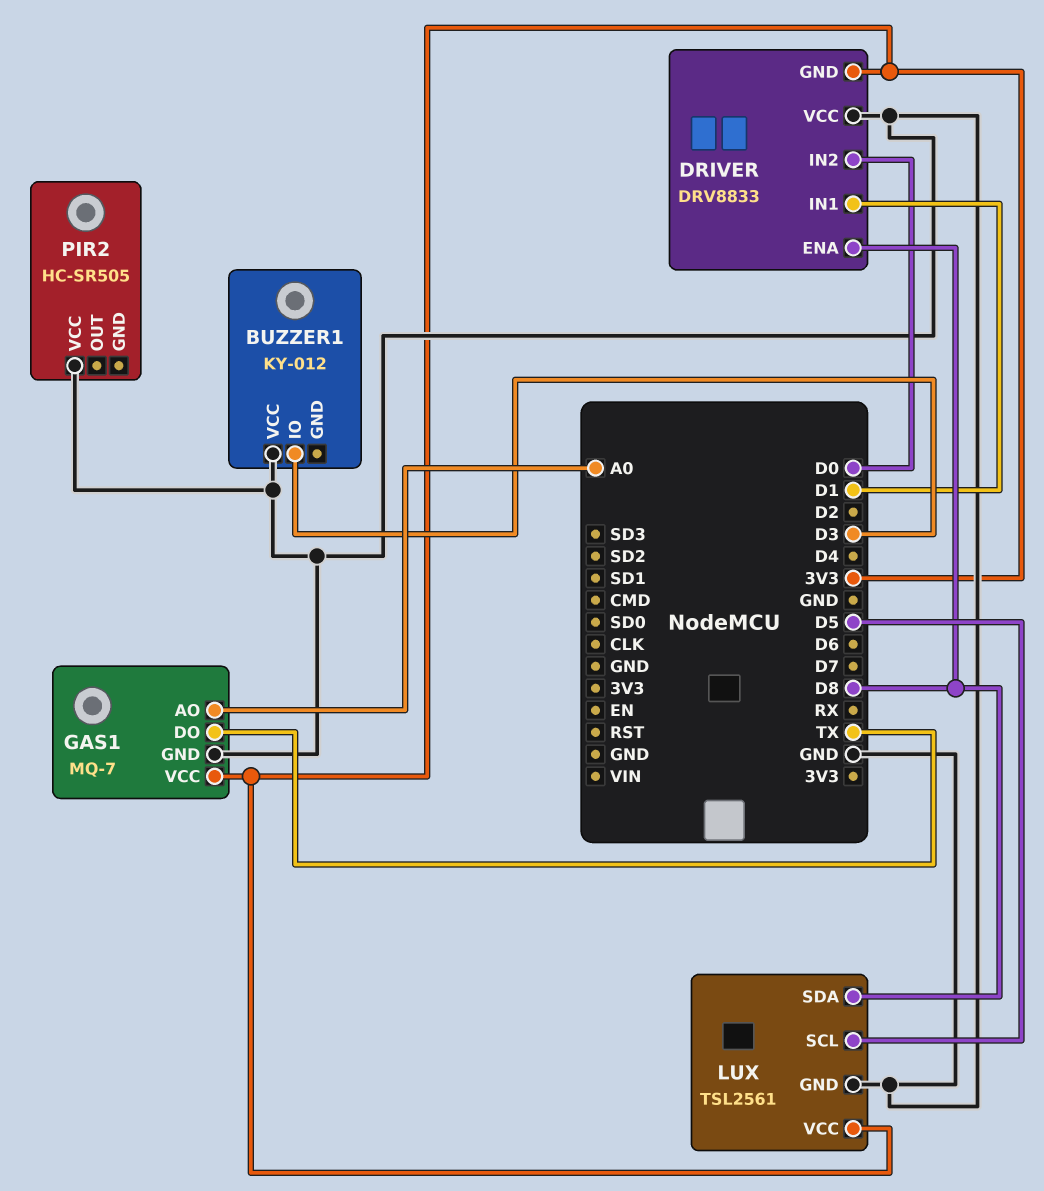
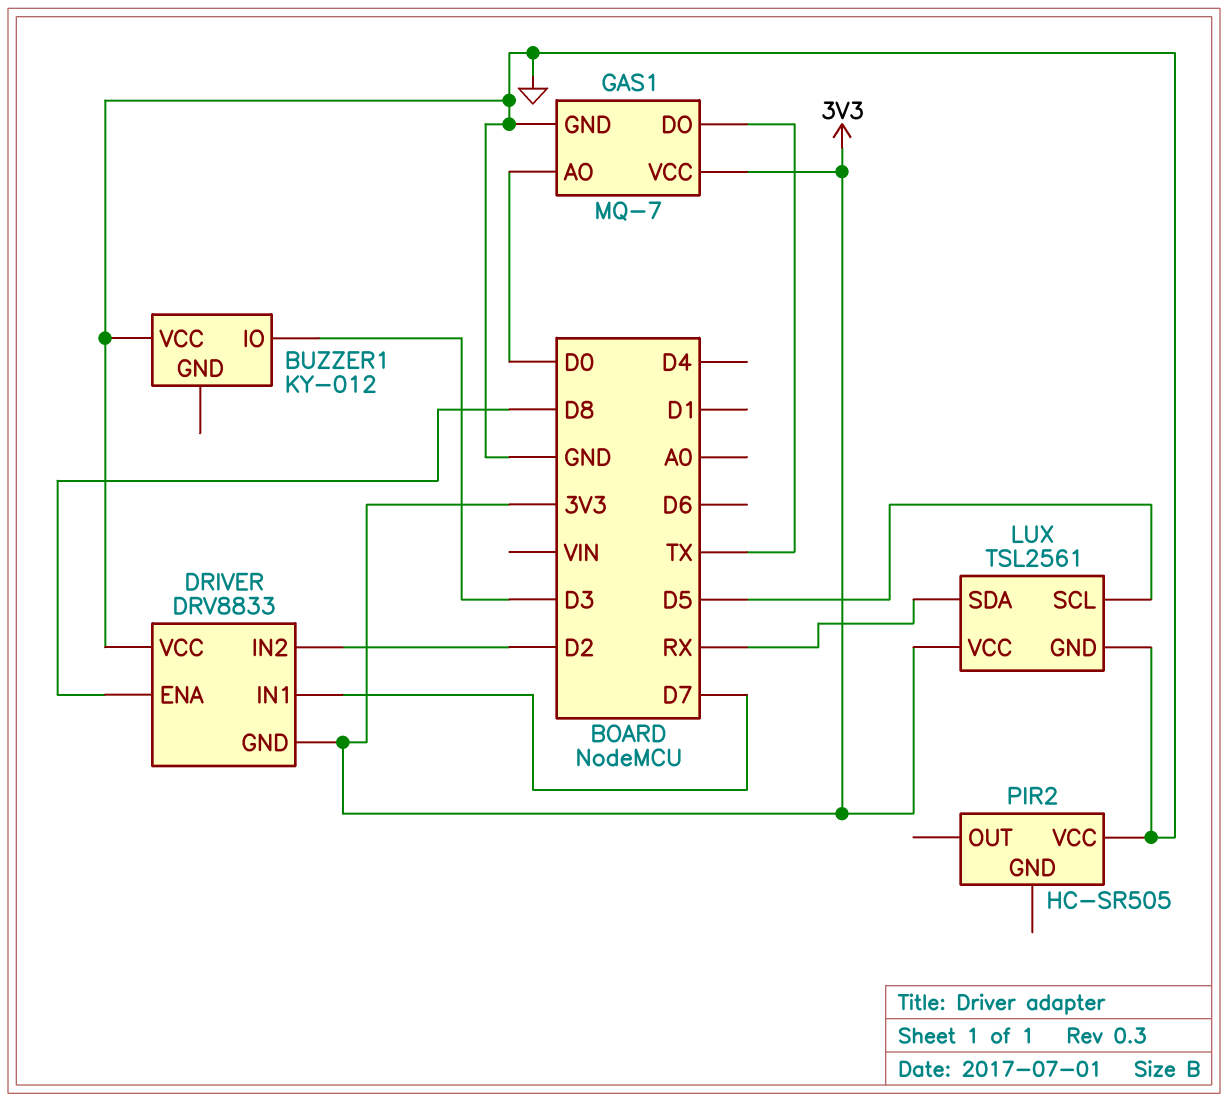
DRIVER pin IN1: D1 -> D7
DRIVER pin IN2: D0 -> D2
GAS1 pin AO: A0 -> D0
LUX pin SDA: D8 -> RX

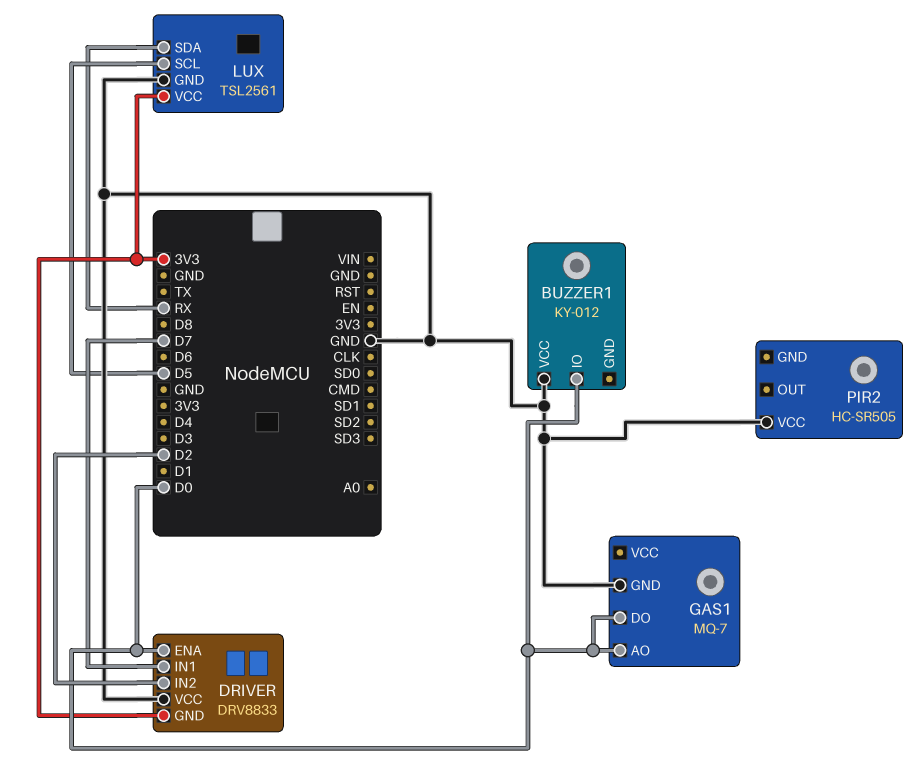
BUZZER1 pin IO: D3 -> D0
DRIVER pin ENA: D8 -> D0
GAS1 pin DO: TX -> D0
GAS1 pin VCC: 3V3 -> none

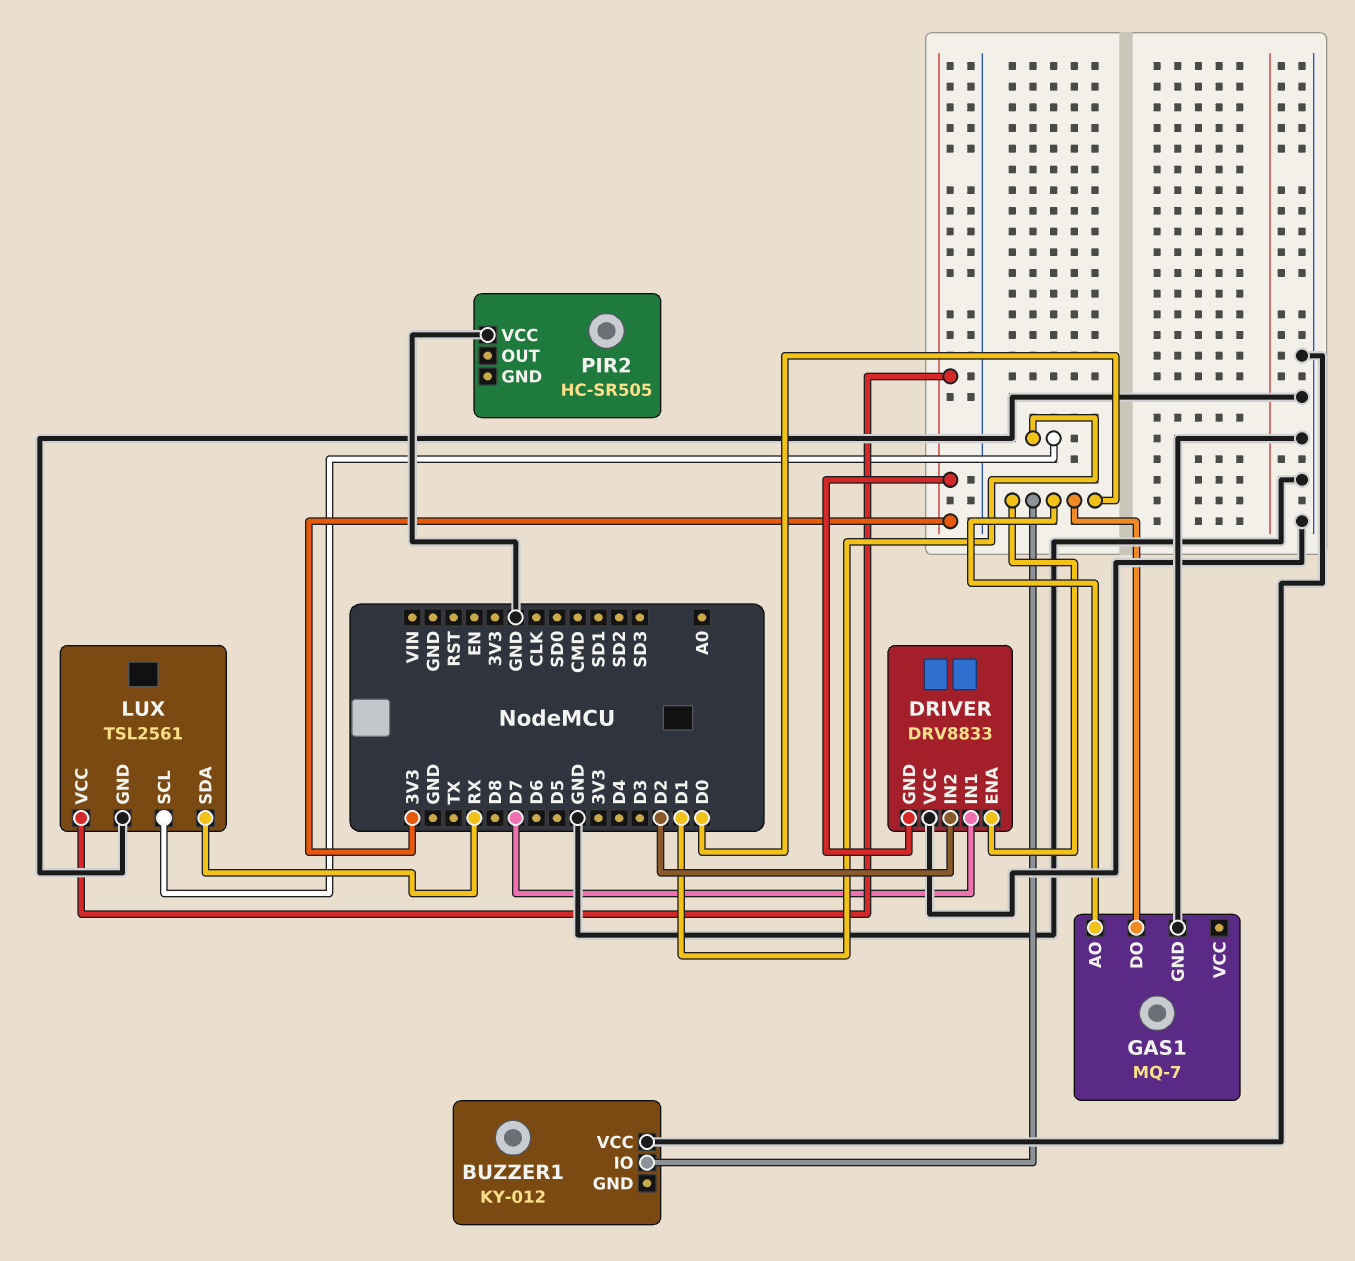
LUX pin SCL: D5 -> D1

